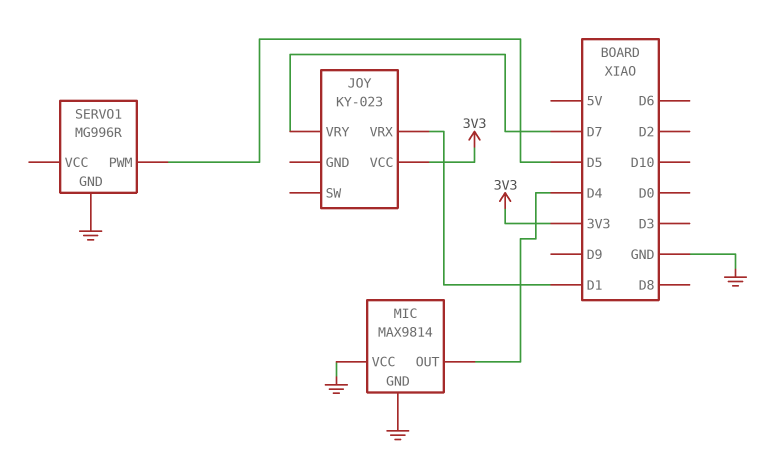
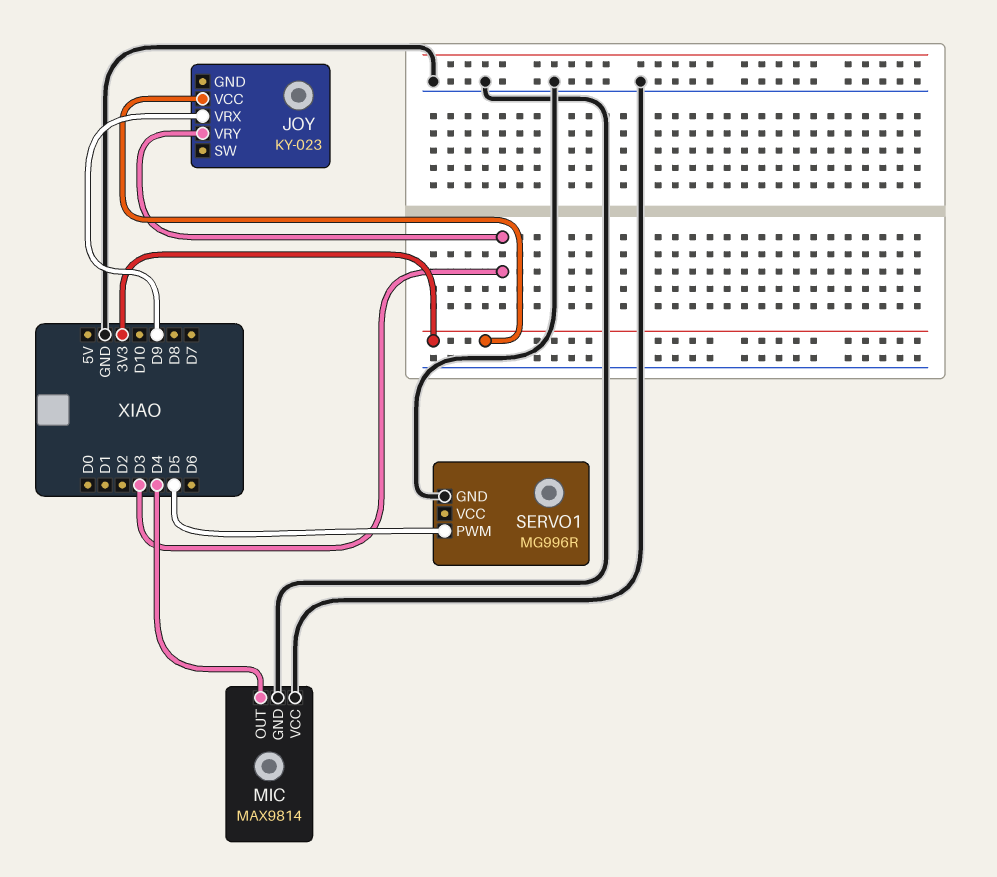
JOY pin VRX: D1 -> D9
JOY pin VRY: D7 -> D3

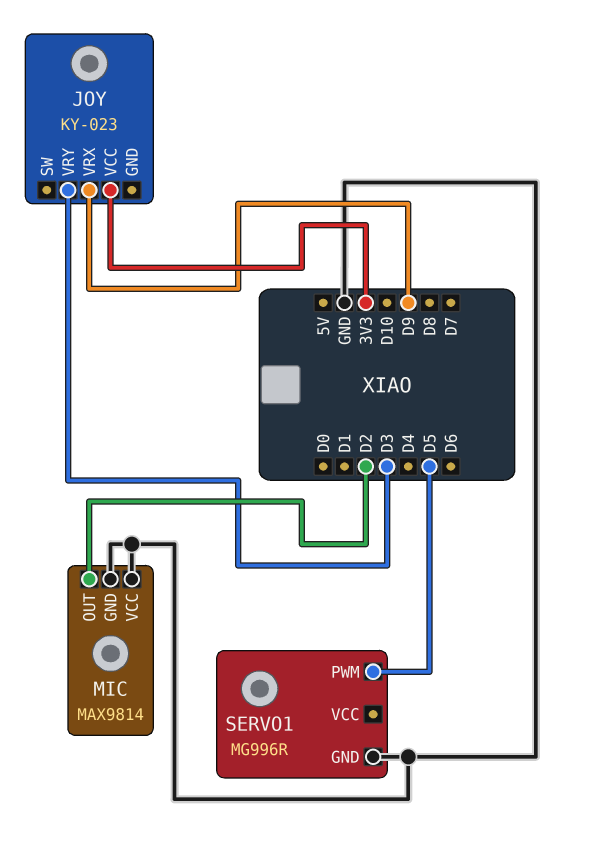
MIC pin OUT: D4 -> D2

